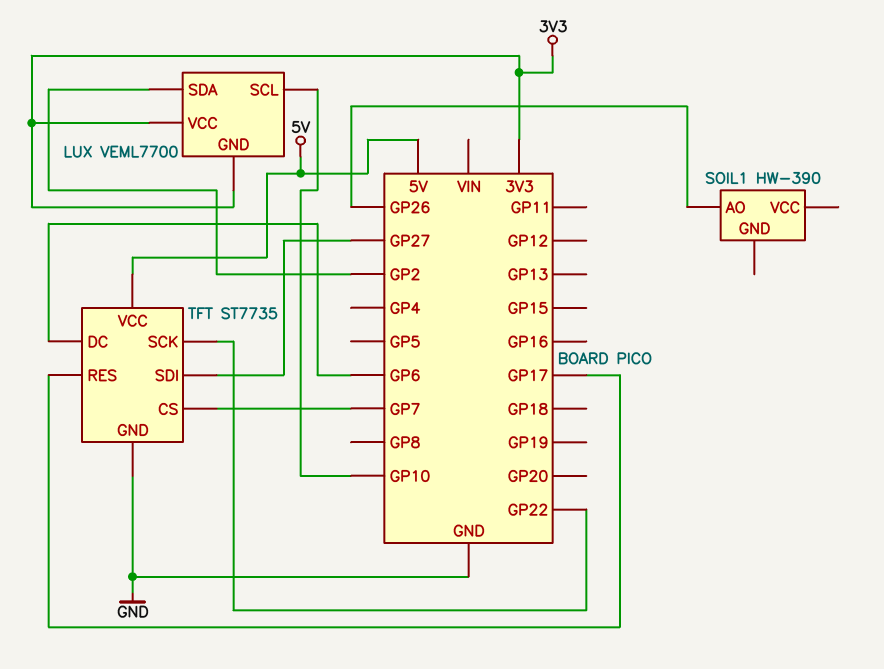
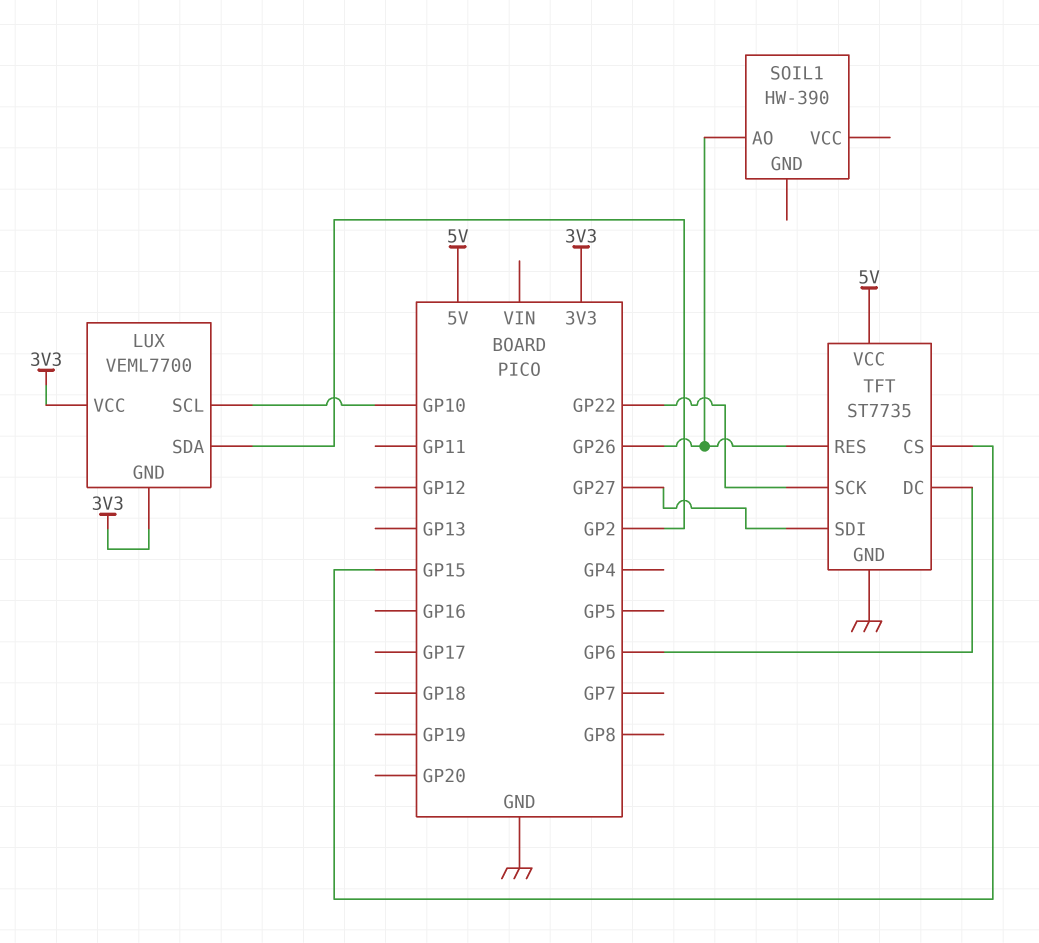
TFT pin CS: GP7 -> GP15
TFT pin RES: GP17 -> GP26

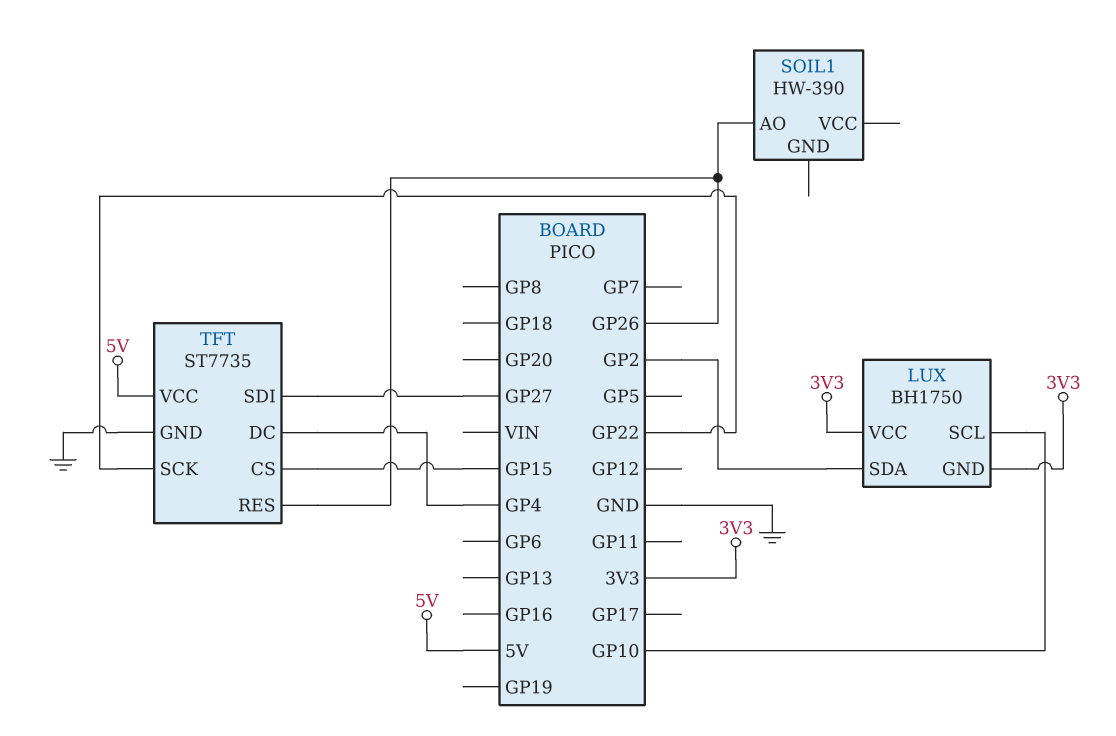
LUX: VEML7700 -> BH1750
TFT pin DC: GP6 -> GP4

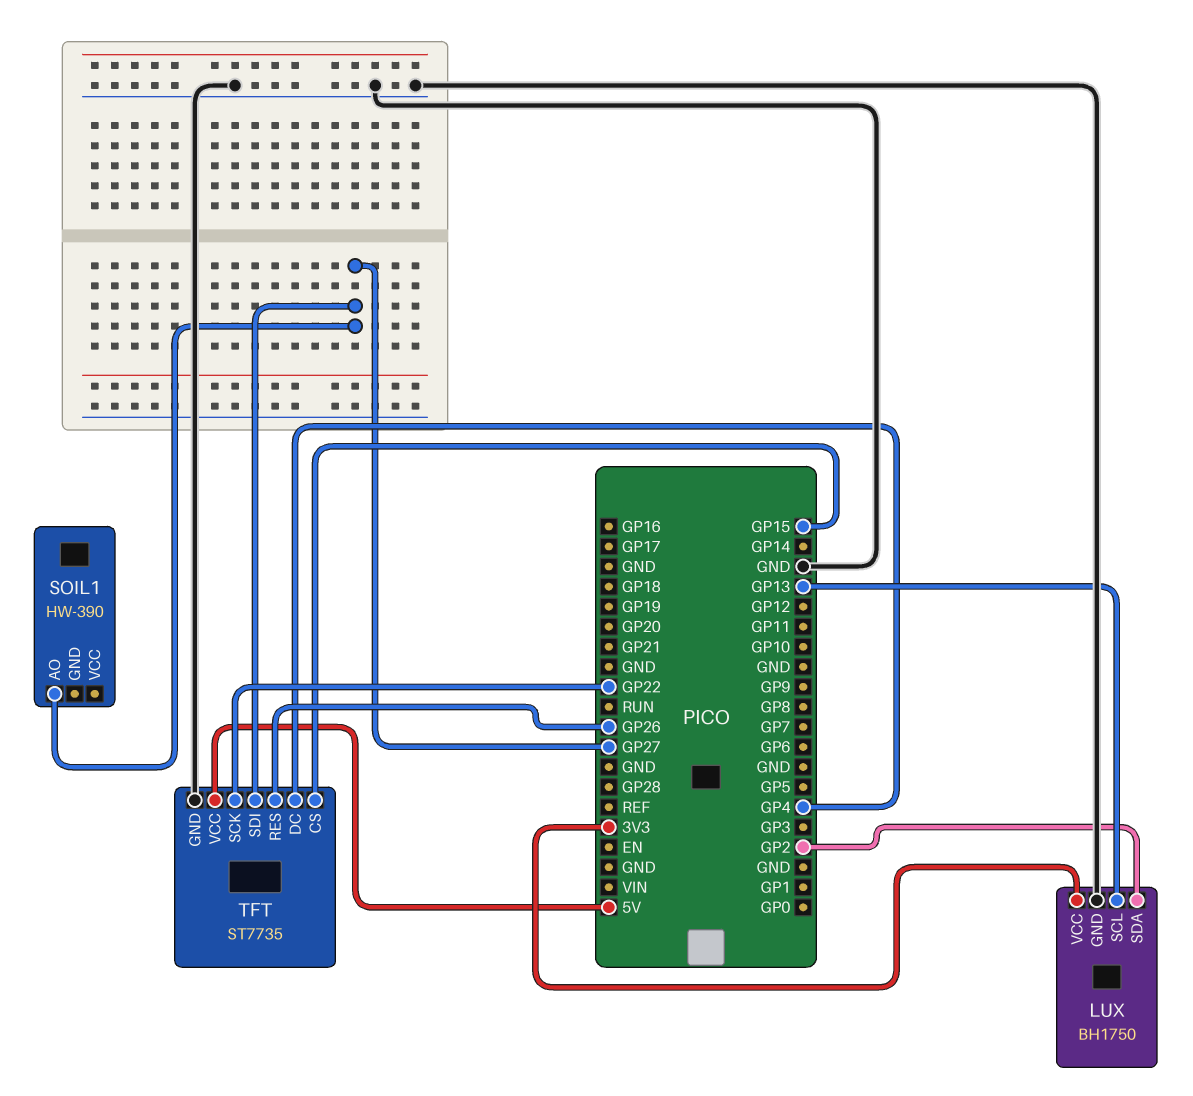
LUX pin GND: 3V3 -> GND
LUX pin SCL: GP10 -> GP13
SOIL1 pin AO: GP26 -> GP27

